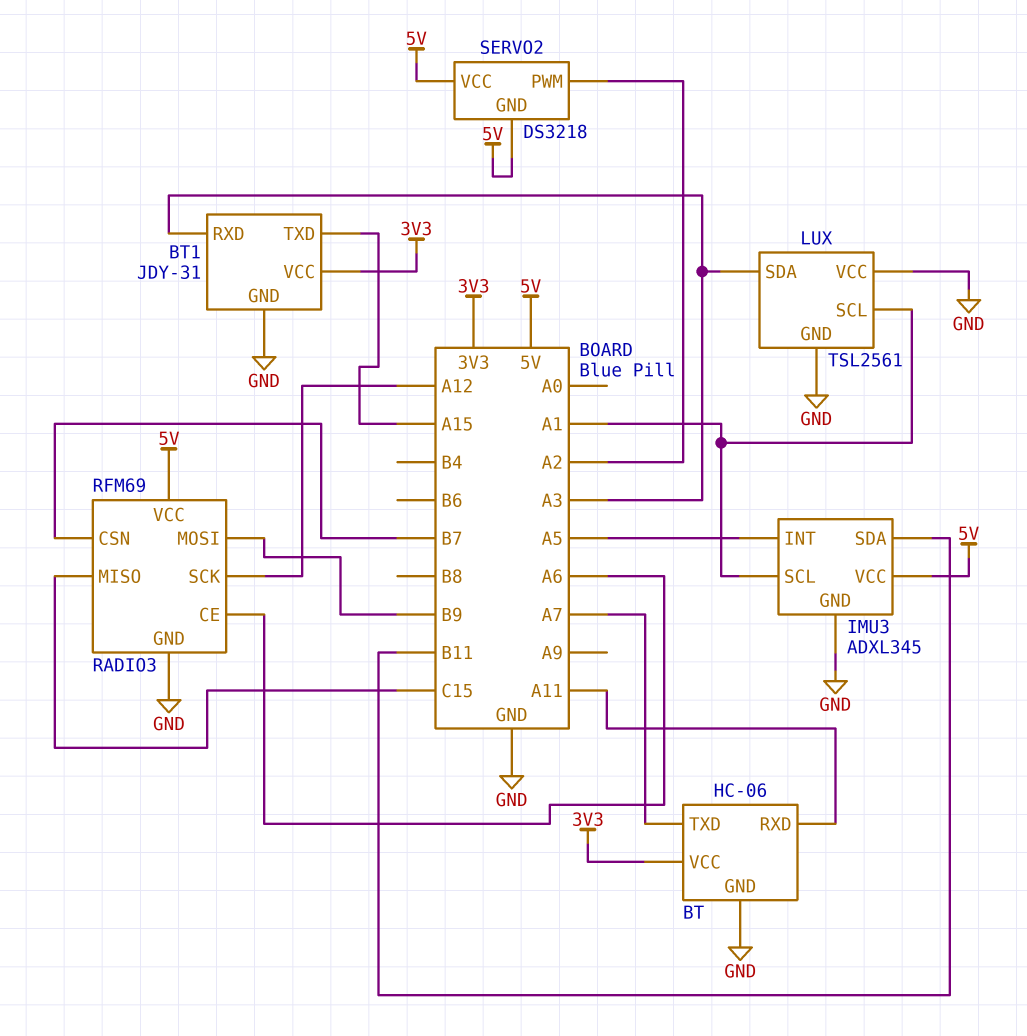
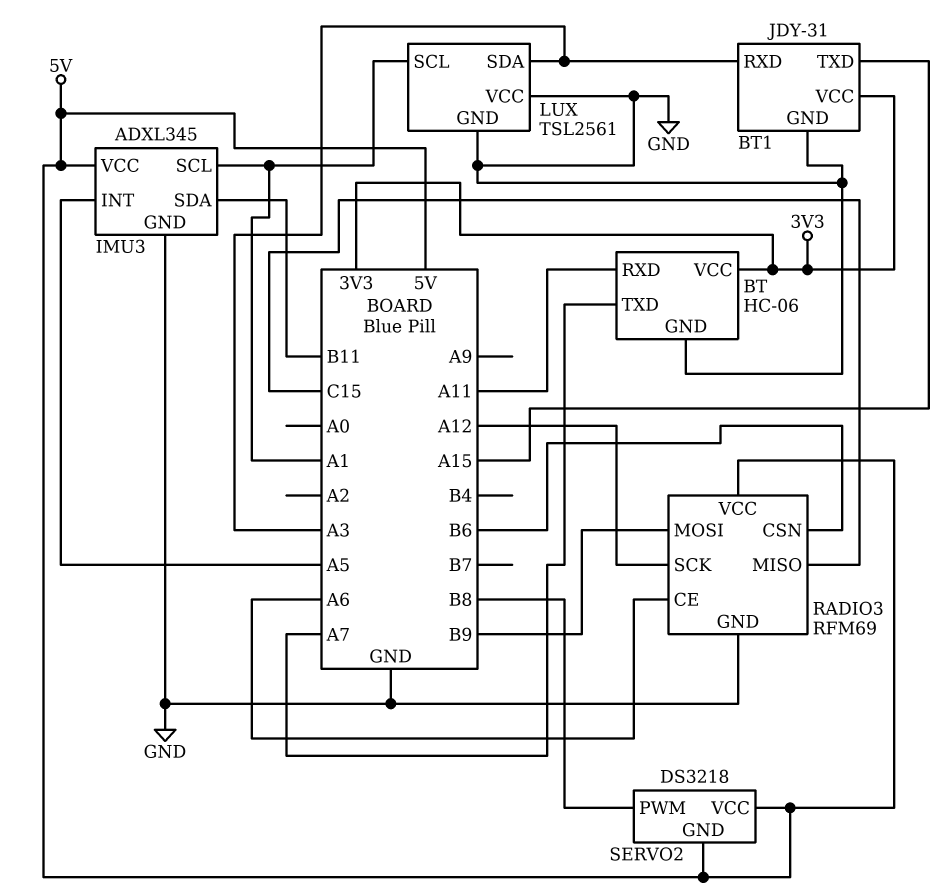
RADIO3 pin CSN: B7 -> B6
SERVO2 pin PWM: A2 -> B8

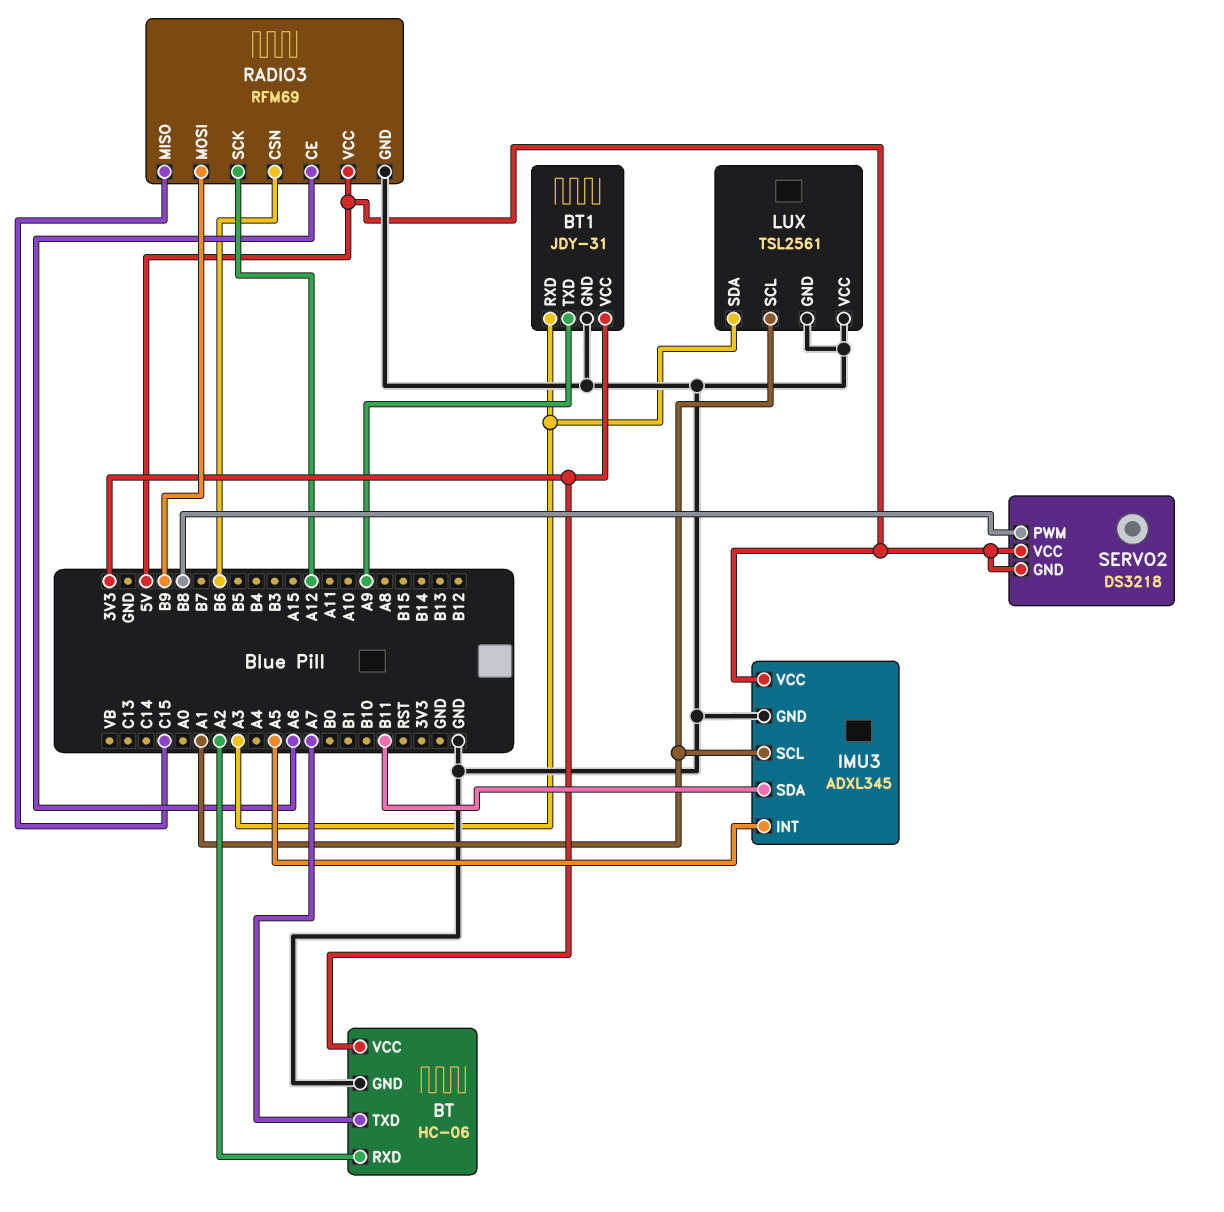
BT pin RXD: A11 -> A2
BT1 pin TXD: A15 -> A9

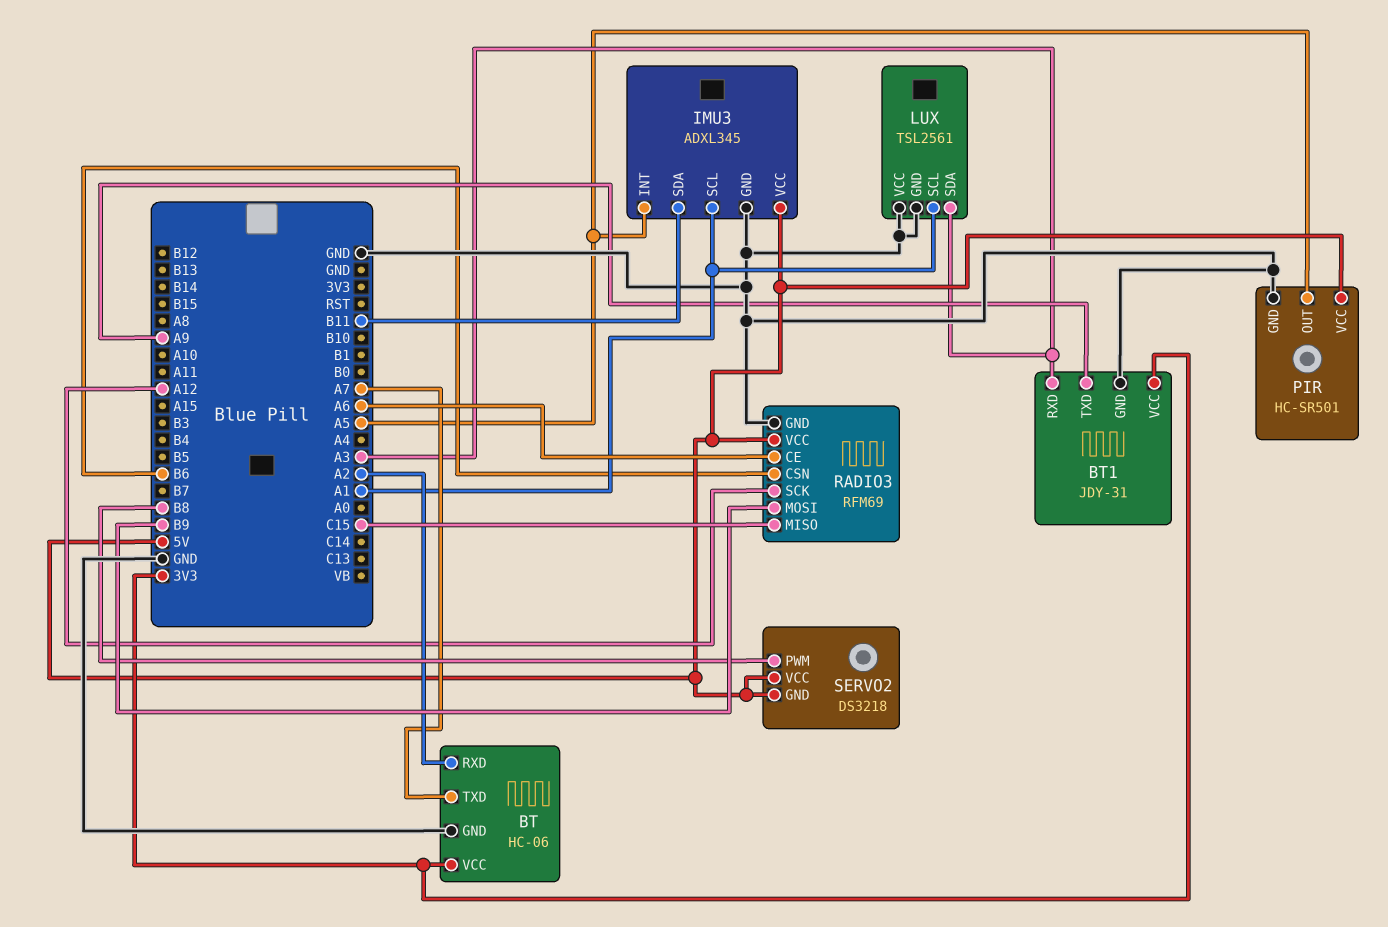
PIR: none -> HC-SR501
PIR pin GND: none -> GND
PIR pin OUT: none -> A5
PIR pin VCC: none -> 5V

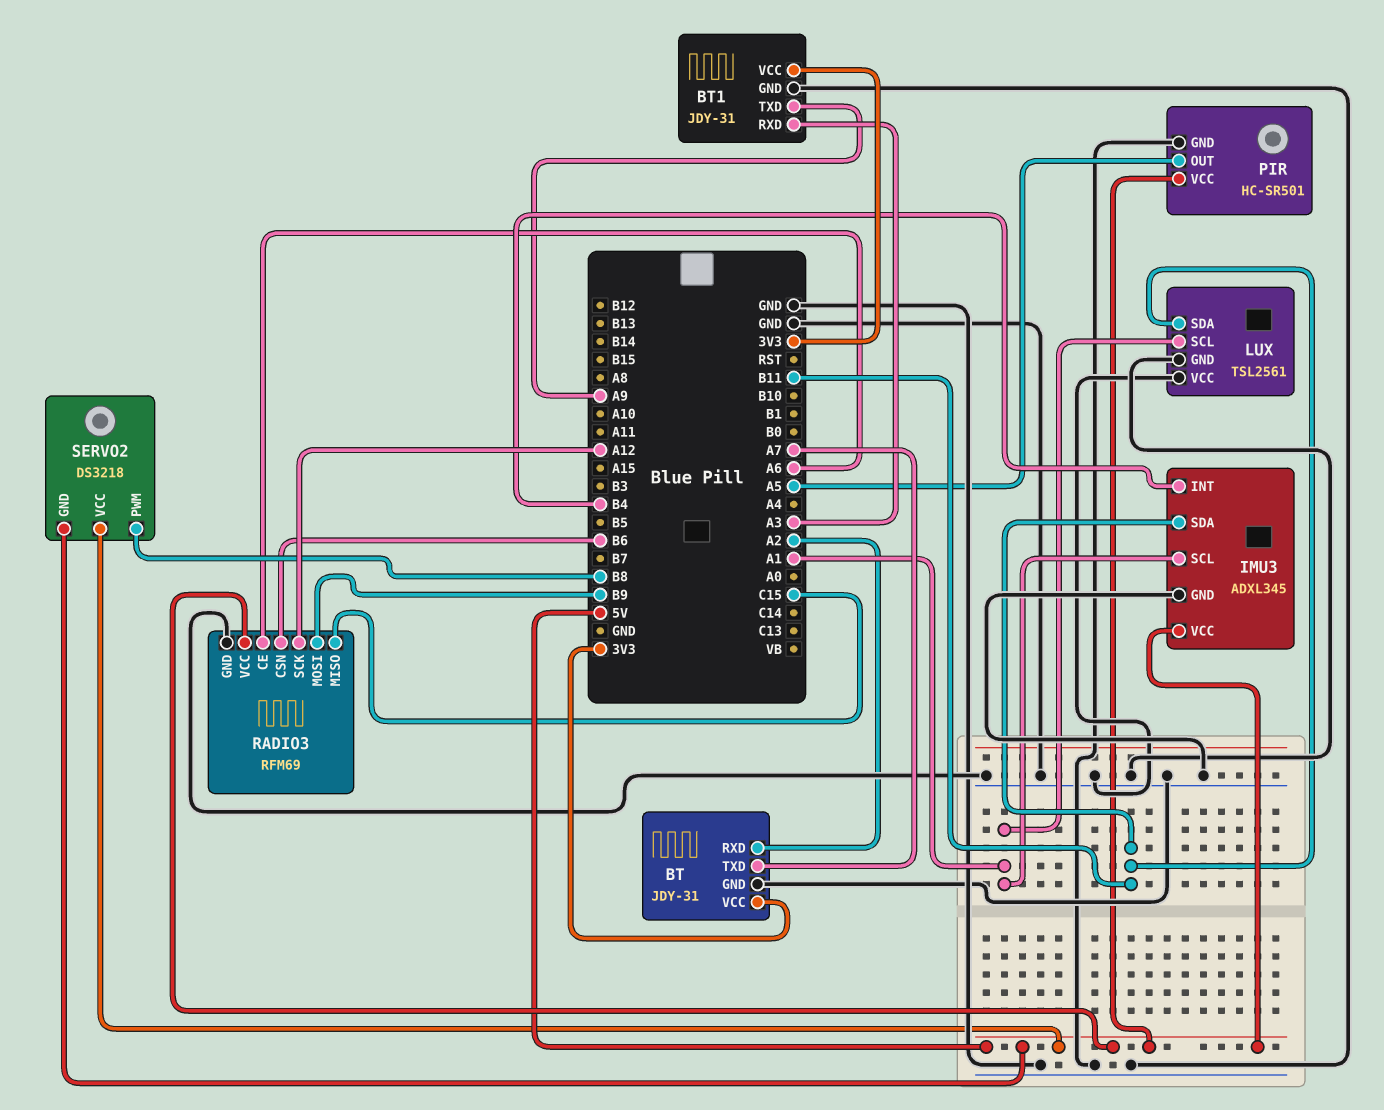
BT: HC-06 -> JDY-31
IMU3 pin INT: A5 -> B4
LUX pin SDA: A3 -> B11

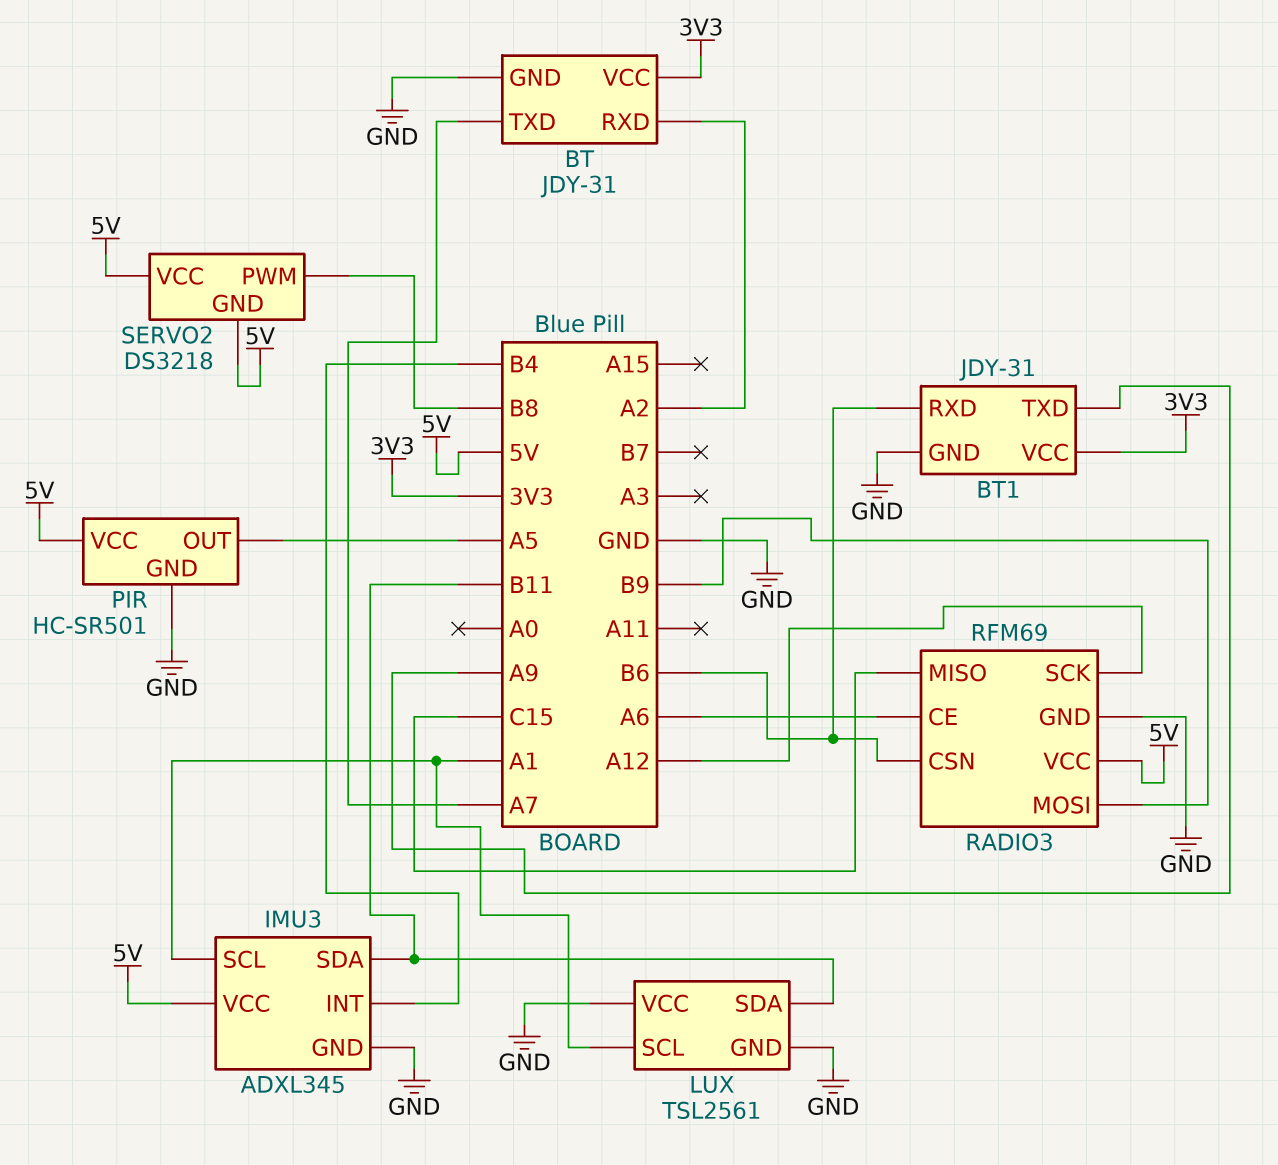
BT1 pin RXD: A3 -> B6

